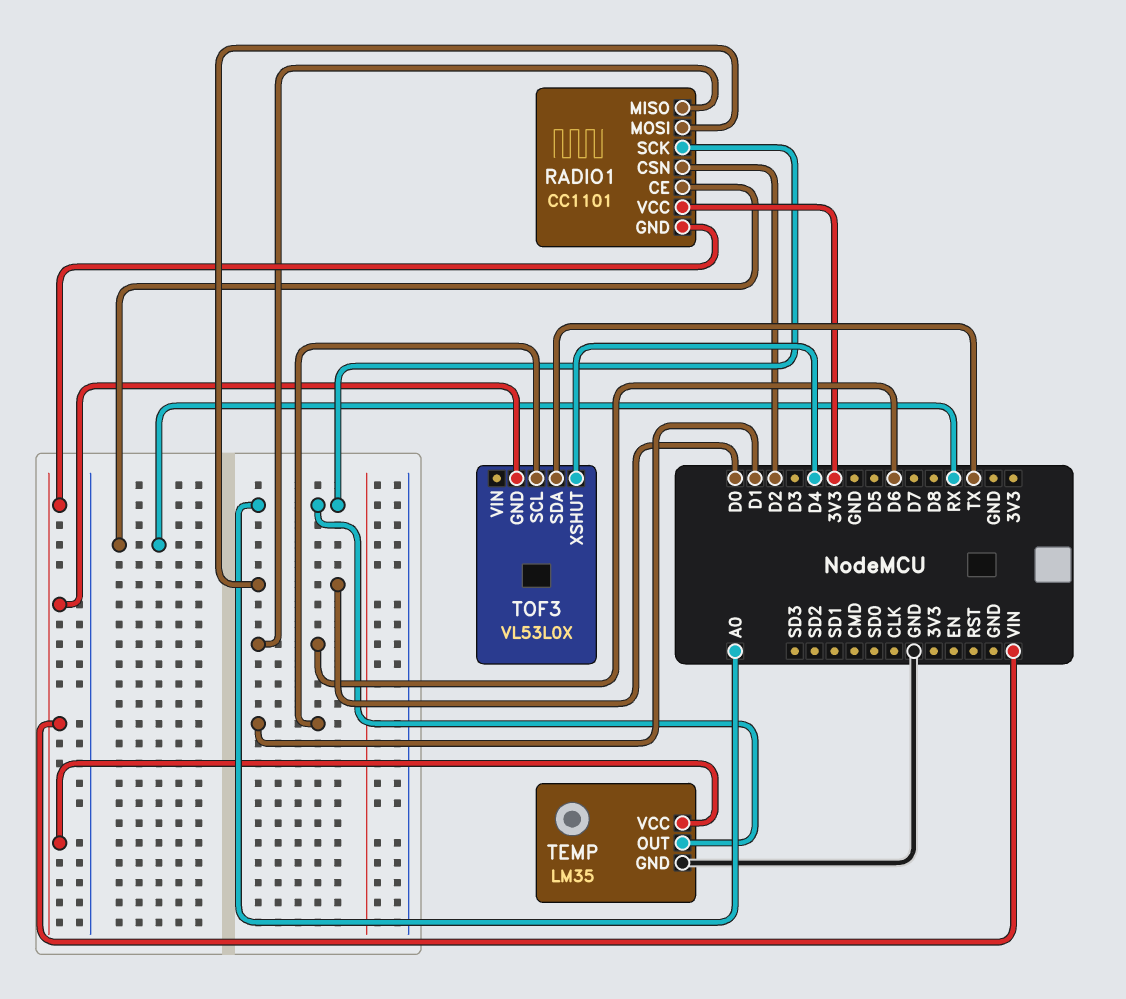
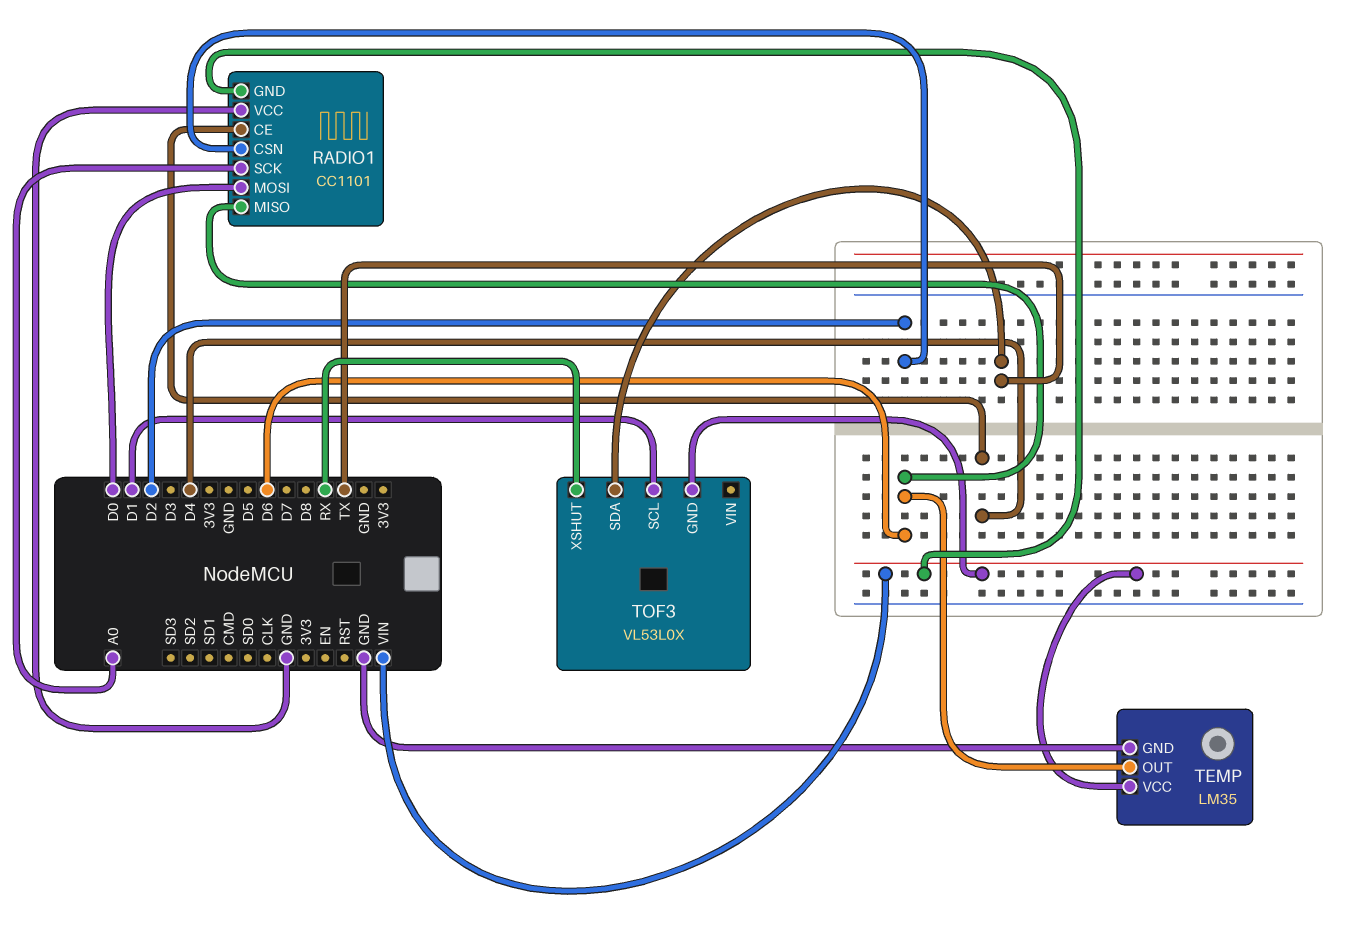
RADIO1 pin CE: RX -> D4
RADIO1 pin VCC: 3V3 -> GND
TEMP pin OUT: A0 -> D6
TOF3 pin XSHUT: D4 -> RX

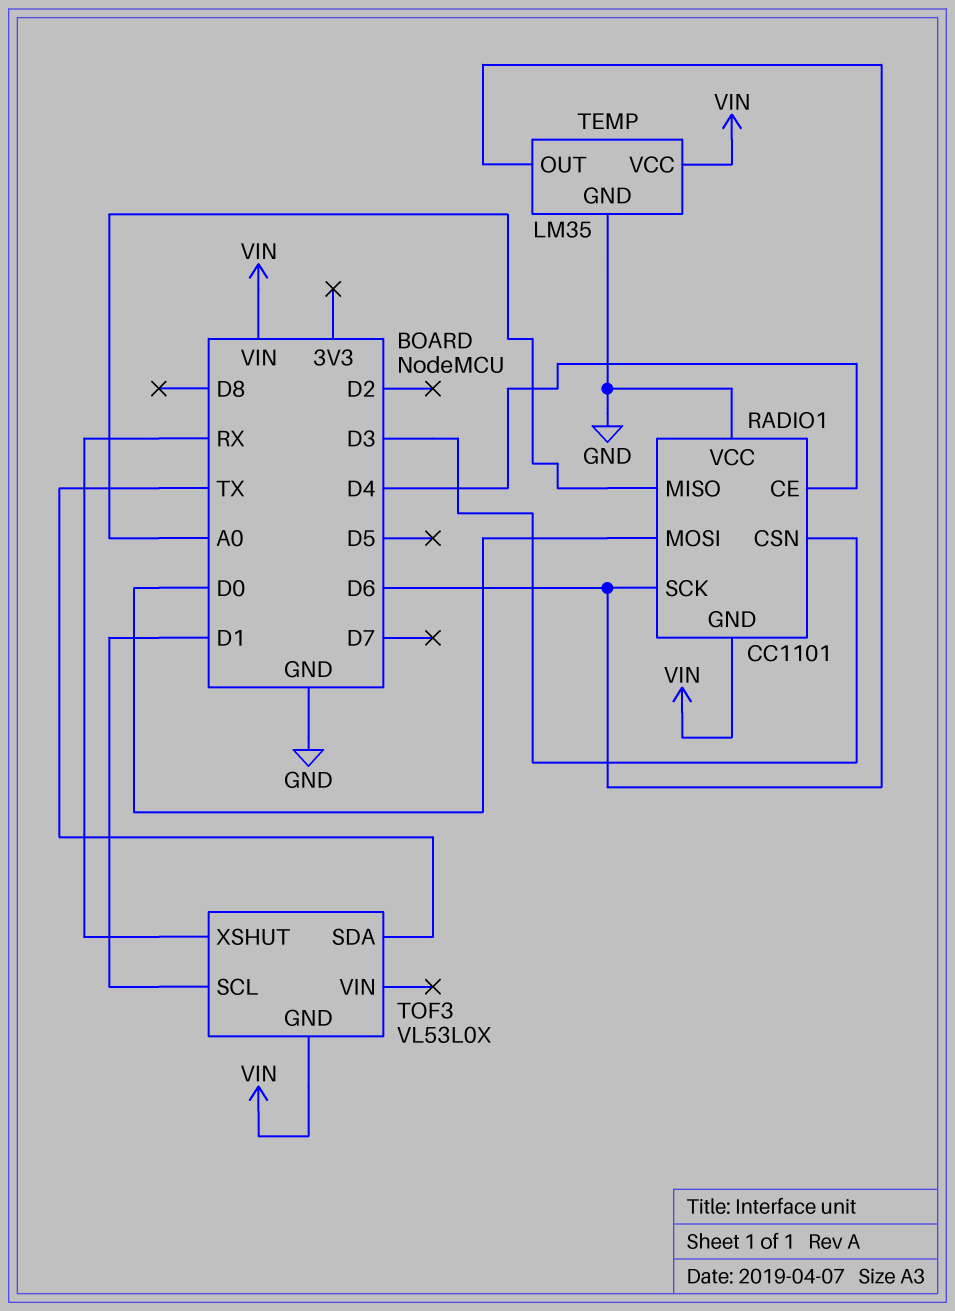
RADIO1 pin CSN: D2 -> D3
RADIO1 pin MISO: D6 -> A0
RADIO1 pin SCK: A0 -> D6

